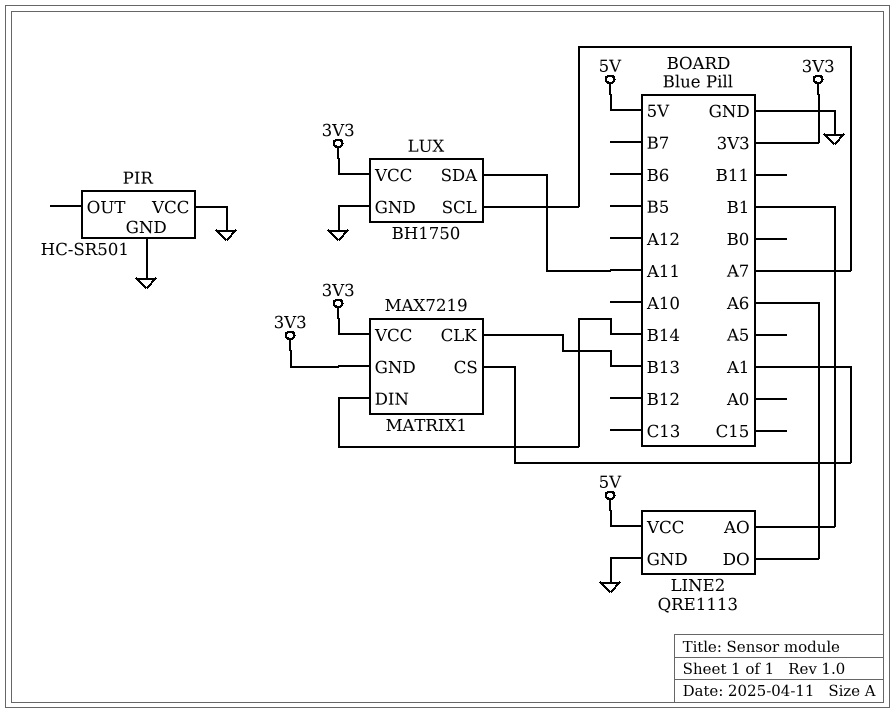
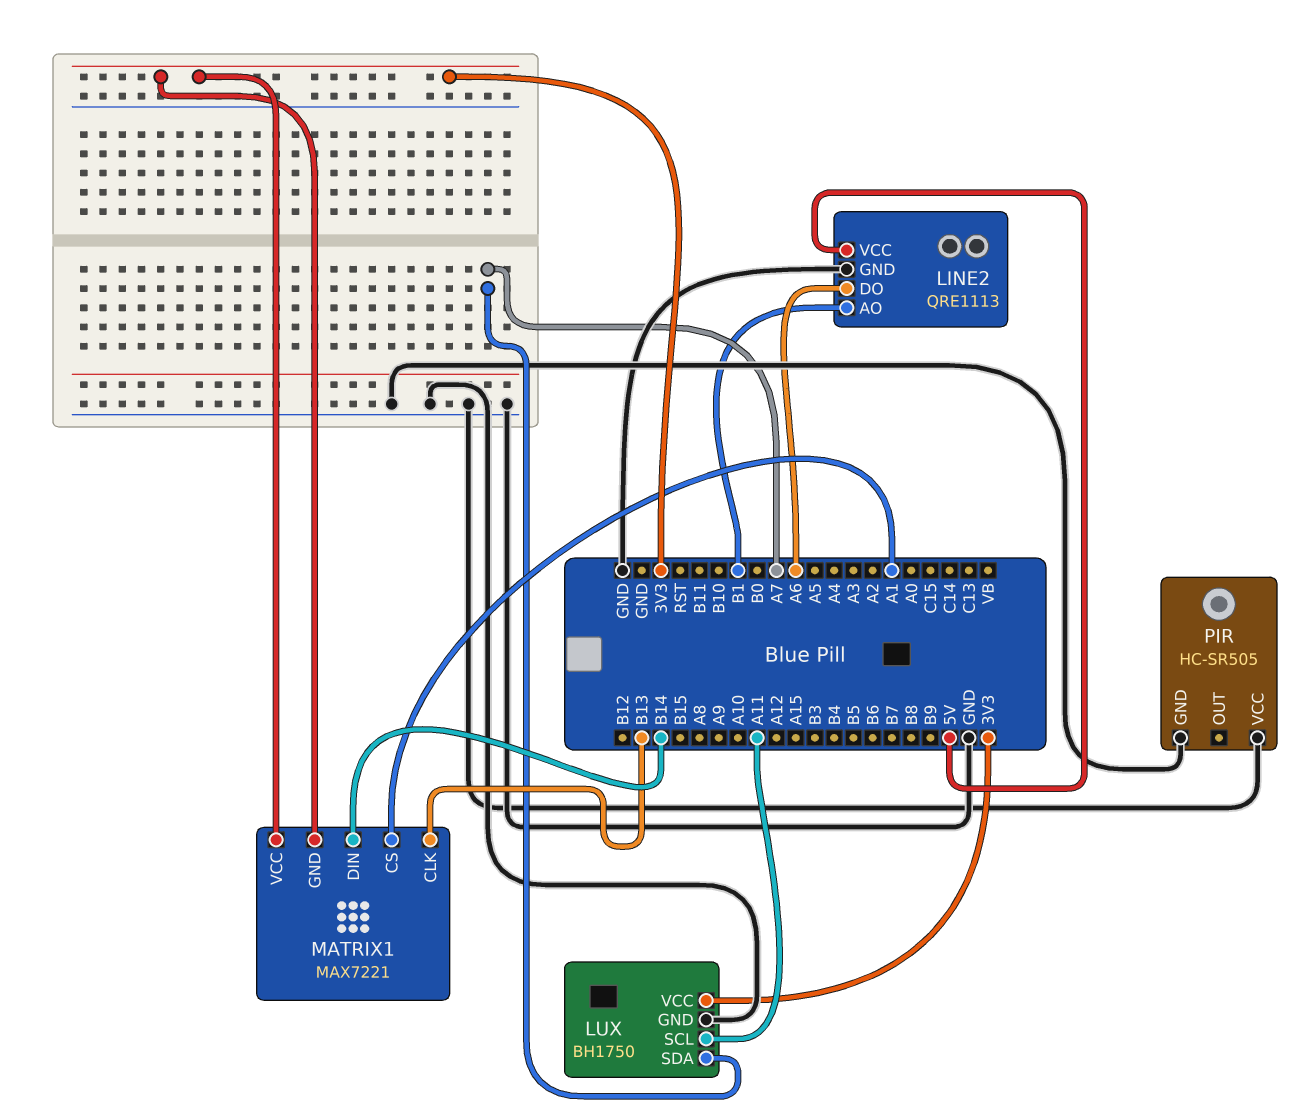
LUX pin SCL: A7 -> A11
LUX pin SDA: A11 -> A7
MATRIX1: MAX7219 -> MAX7221
PIR: HC-SR501 -> HC-SR505

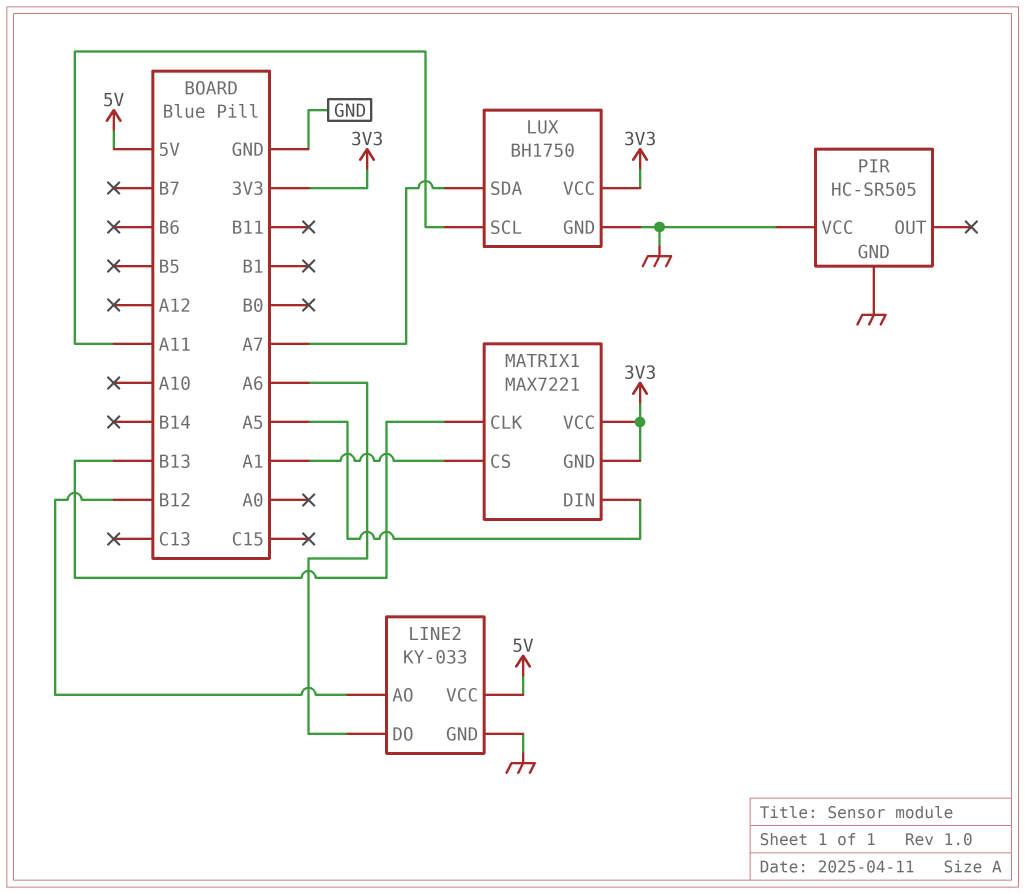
LINE2: QRE1113 -> KY-033
LINE2 pin AO: B1 -> B12
MATRIX1 pin DIN: B14 -> A5

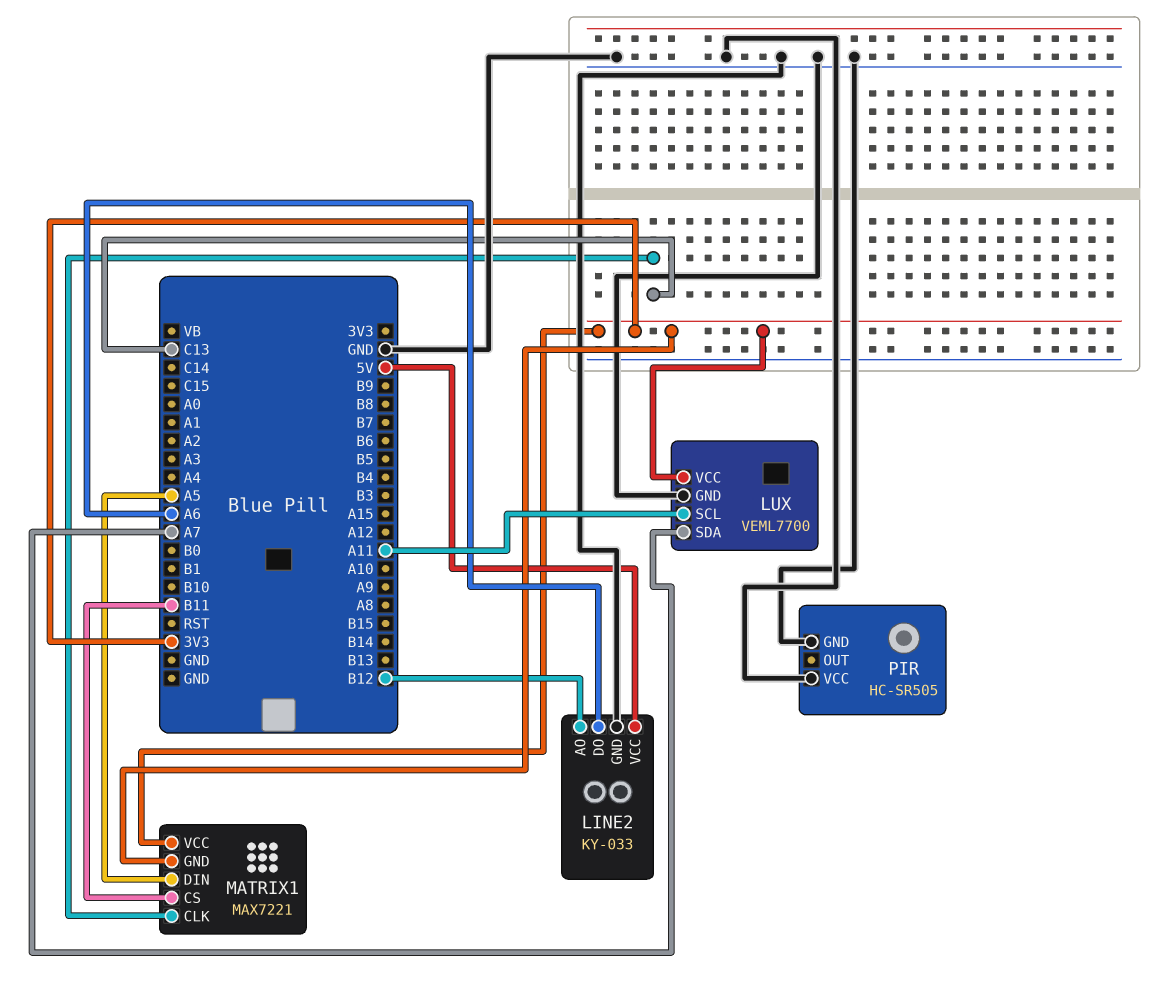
LUX: BH1750 -> VEML7700
MATRIX1 pin CLK: B13 -> C13
MATRIX1 pin CS: A1 -> B11

